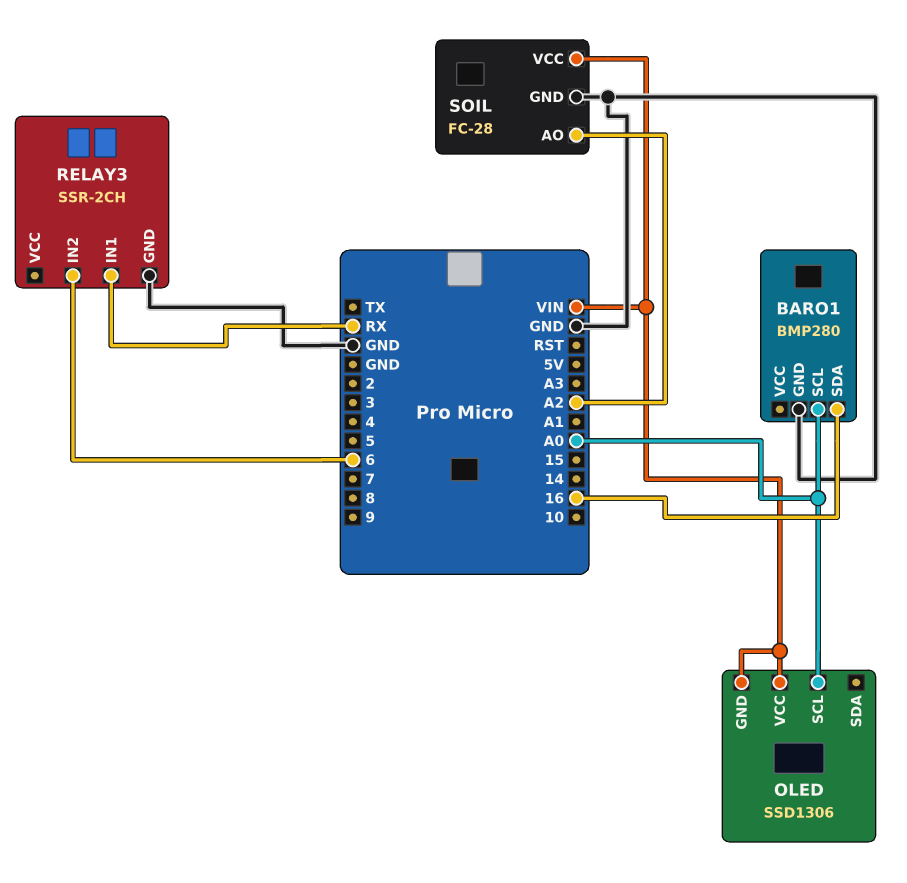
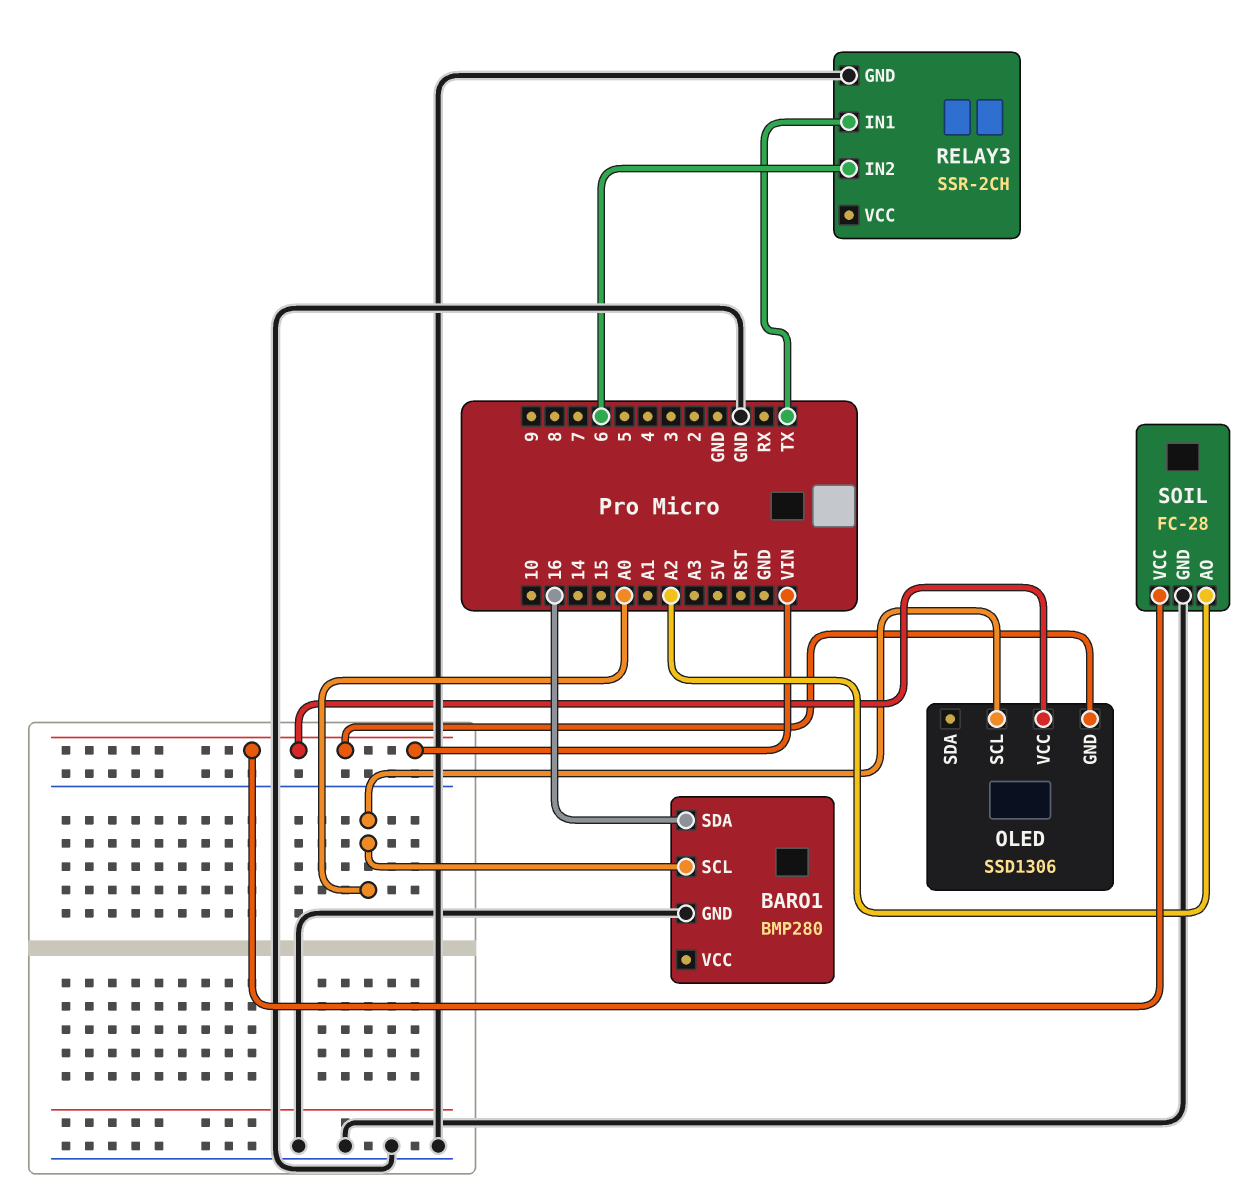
RELAY3 pin IN1: RX -> TX

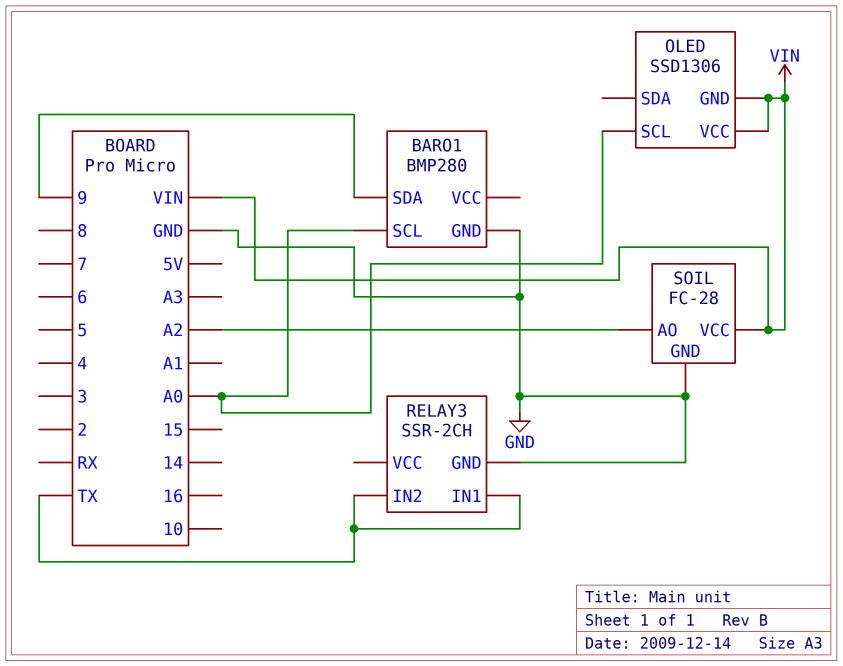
BARO1 pin SDA: 16 -> 9
RELAY3 pin IN2: 6 -> TX

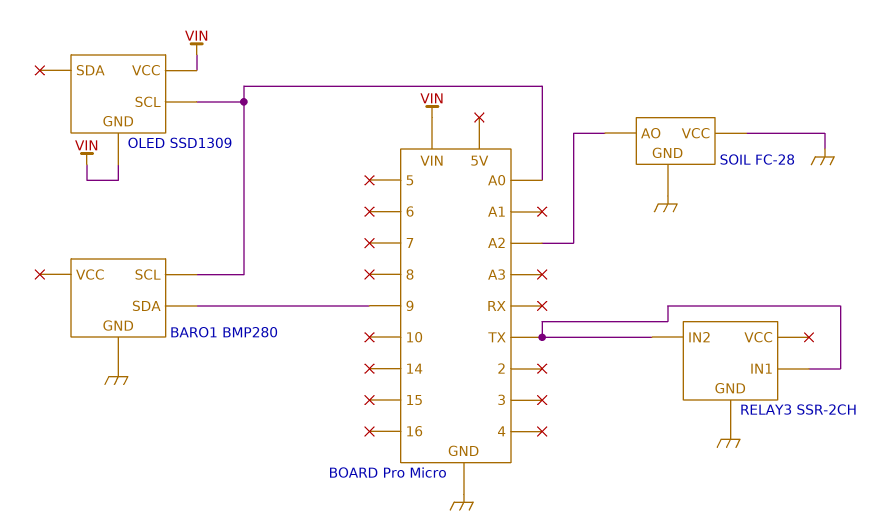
OLED: SSD1306 -> SSD1309
SOIL pin VCC: VIN -> GND

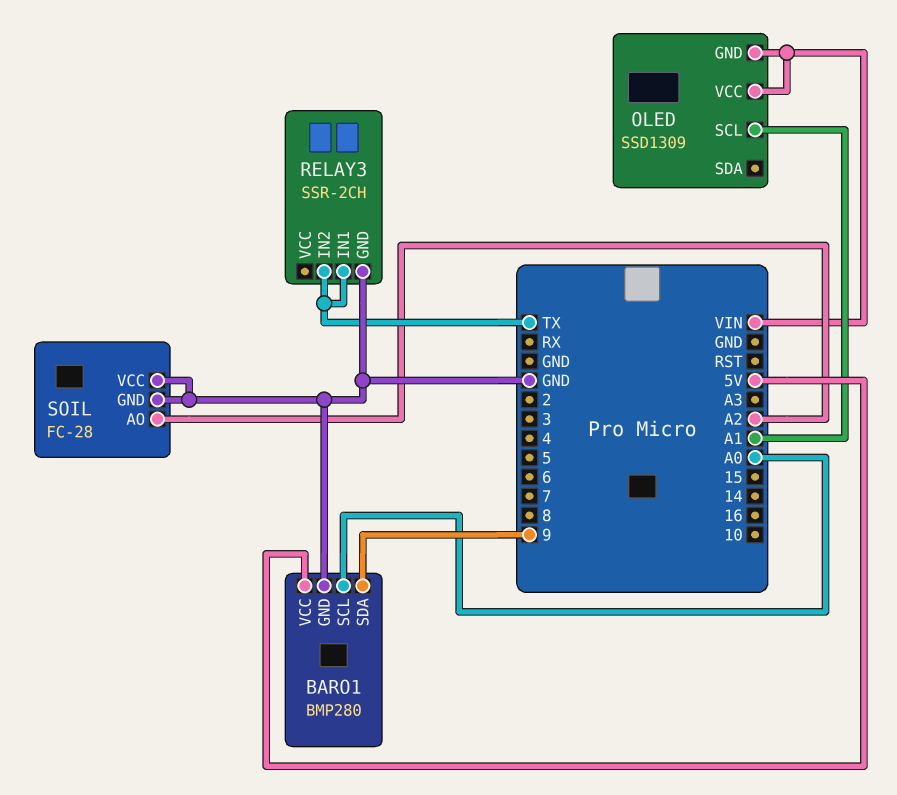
BARO1 pin VCC: none -> 5V
OLED pin SCL: A0 -> A1

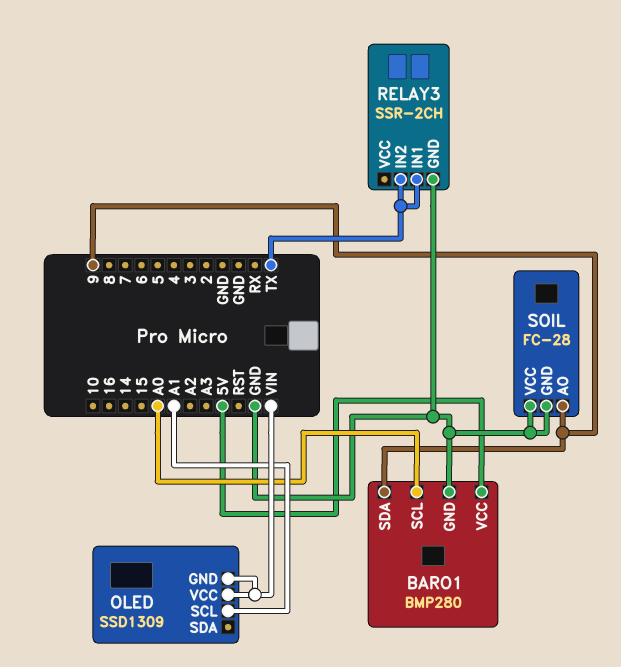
SOIL pin AO: A2 -> 9

